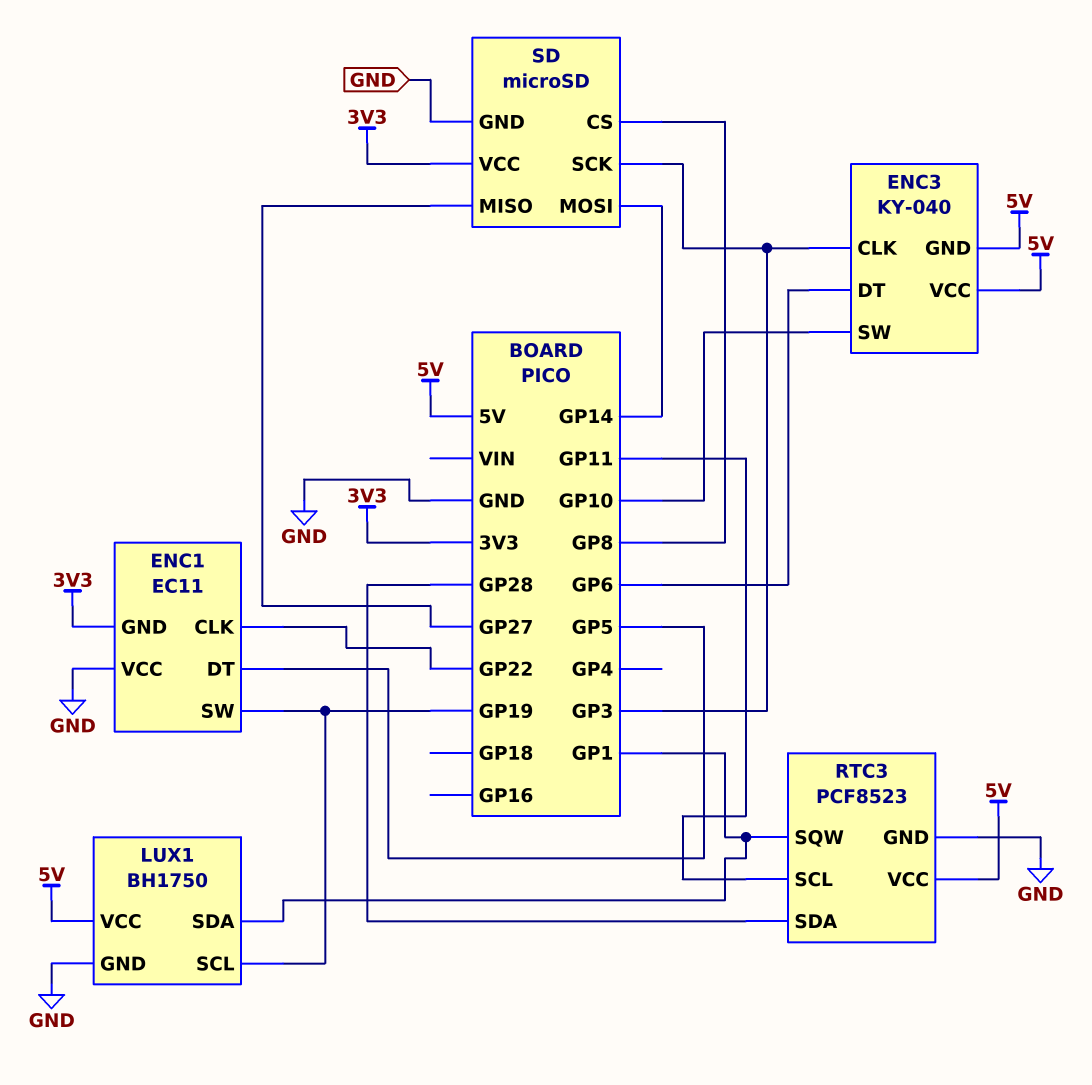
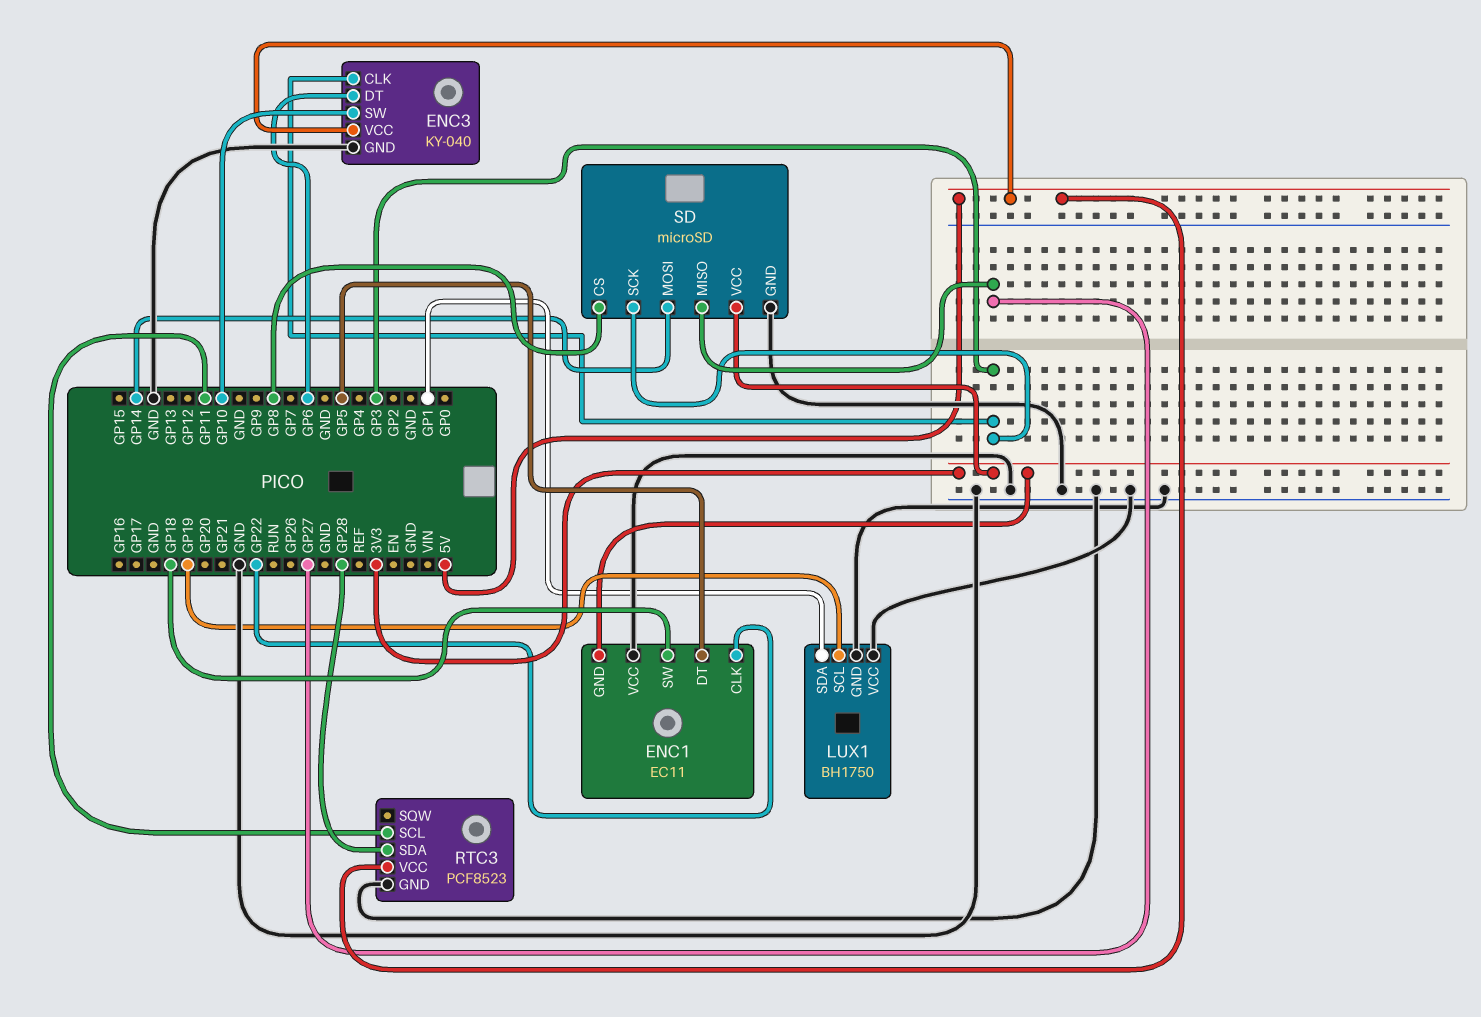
ENC1 pin SW: GP19 -> GP18
ENC3 pin GND: 5V -> GND
LUX1 pin VCC: 5V -> GND
RTC3 pin SQW: GP1 -> none

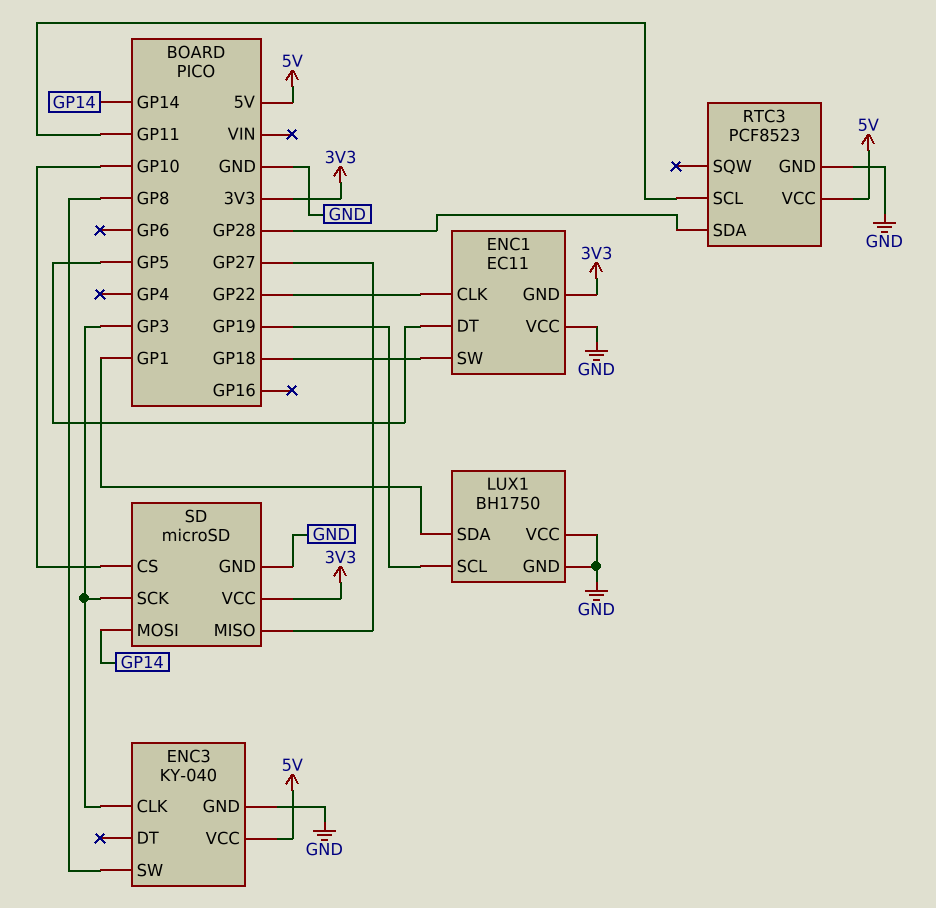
ENC3 pin DT: GP6 -> none
ENC3 pin SW: GP10 -> GP8
SD pin CS: GP8 -> GP10

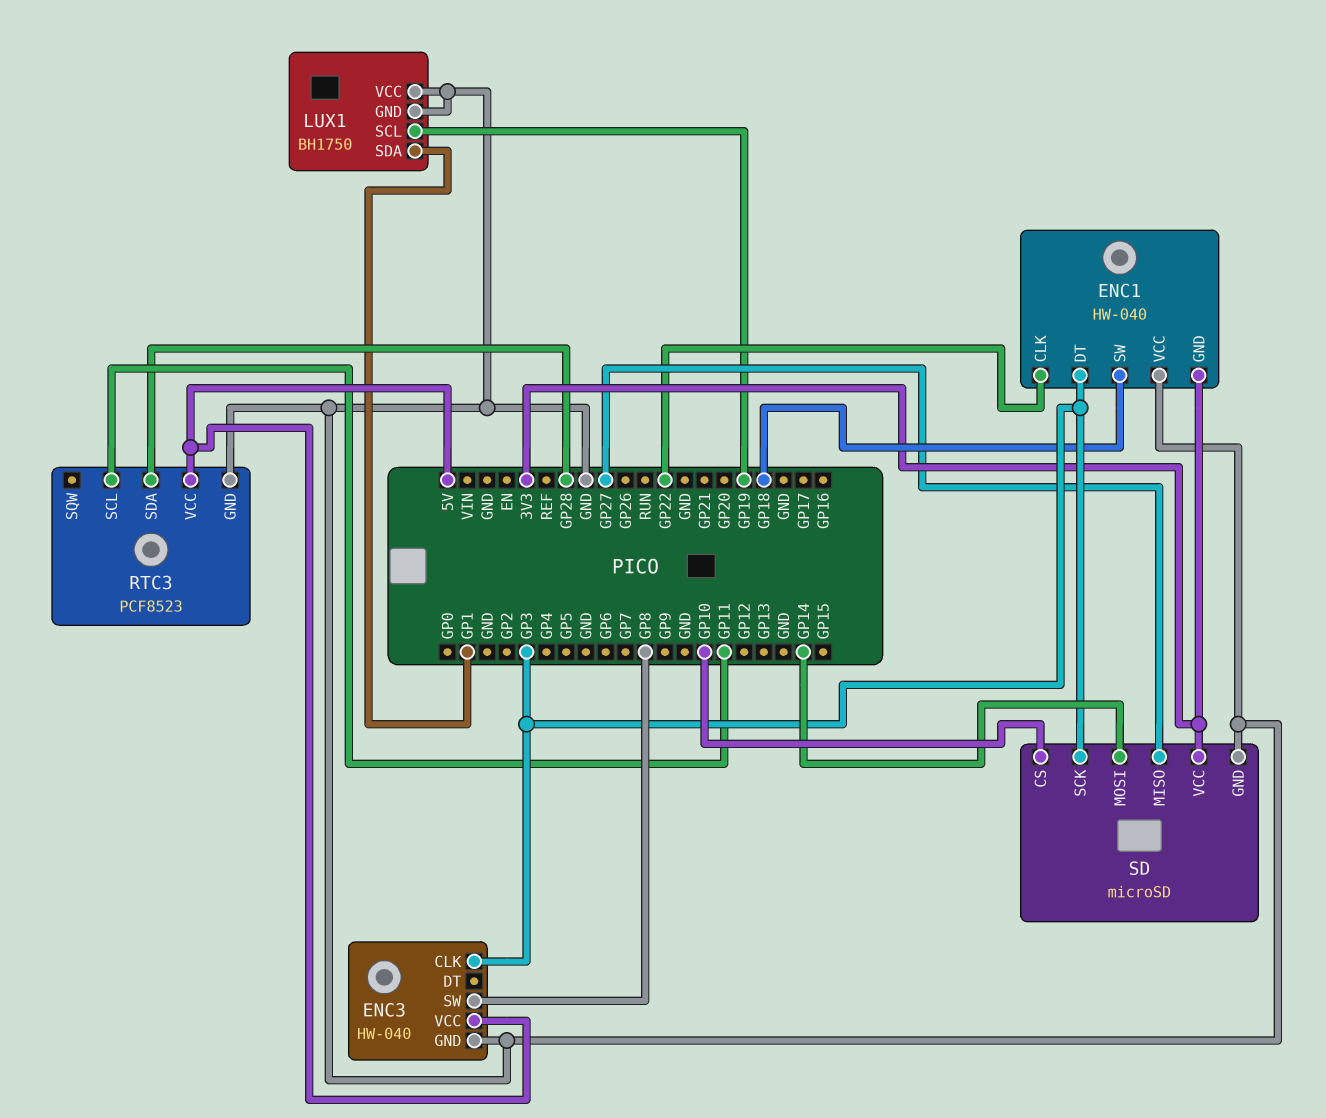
ENC1: EC11 -> HW-040
ENC1 pin DT: GP5 -> GP3
ENC3: KY-040 -> HW-040

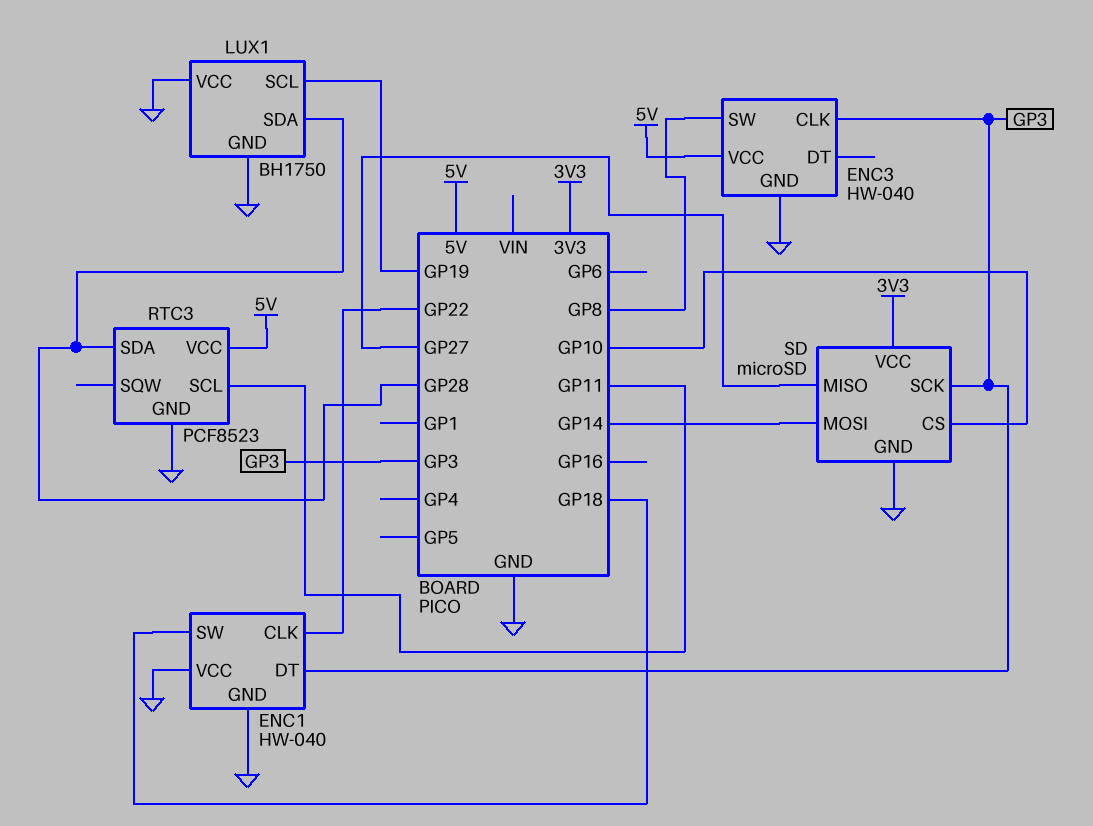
ENC1 pin GND: 3V3 -> GND
LUX1 pin SDA: GP1 -> GP28

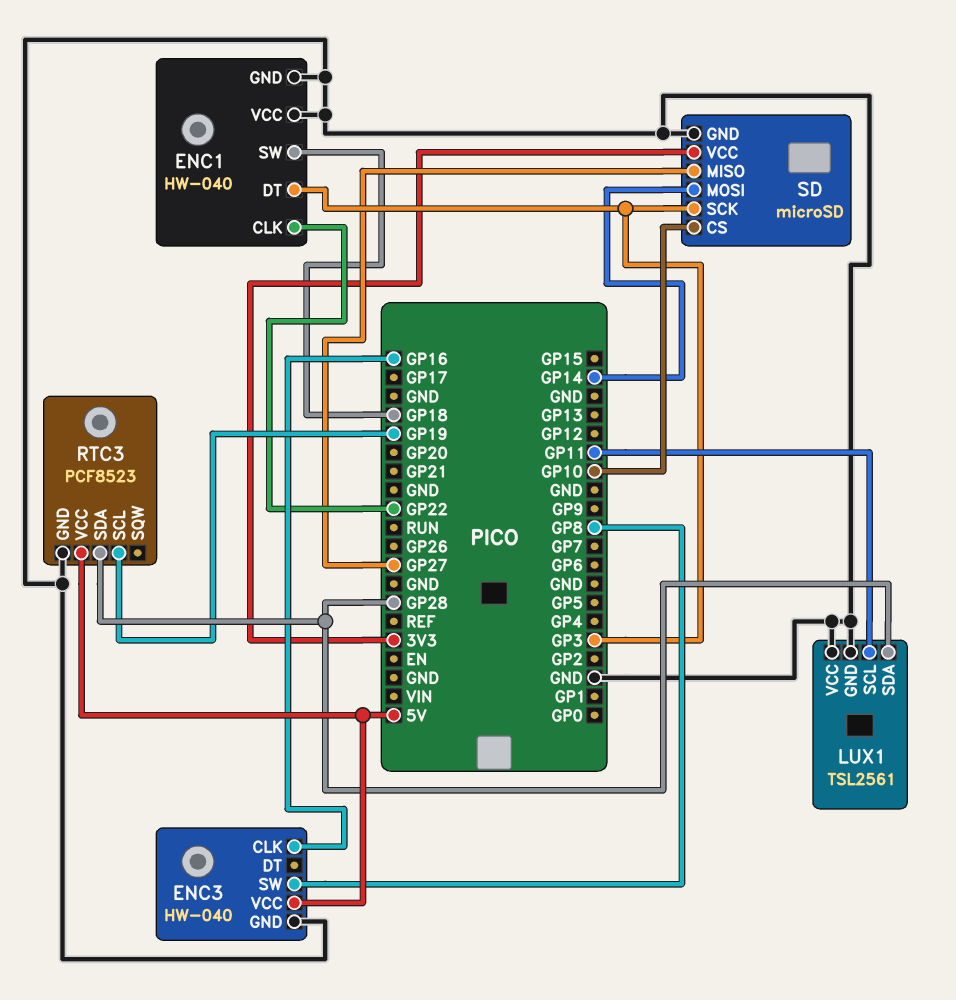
ENC3 pin CLK: GP3 -> GP16
LUX1: BH1750 -> TSL2561
LUX1 pin SCL: GP19 -> GP11
RTC3 pin SCL: GP11 -> GP19

